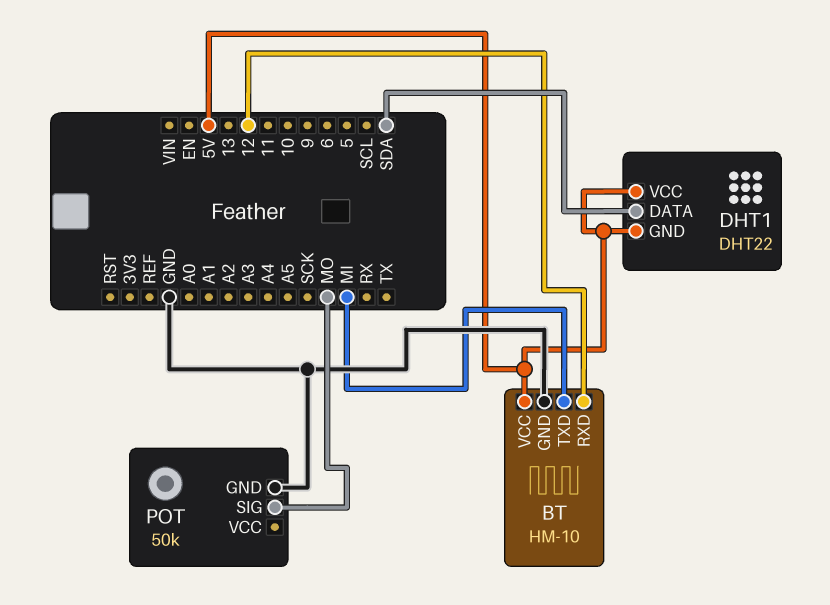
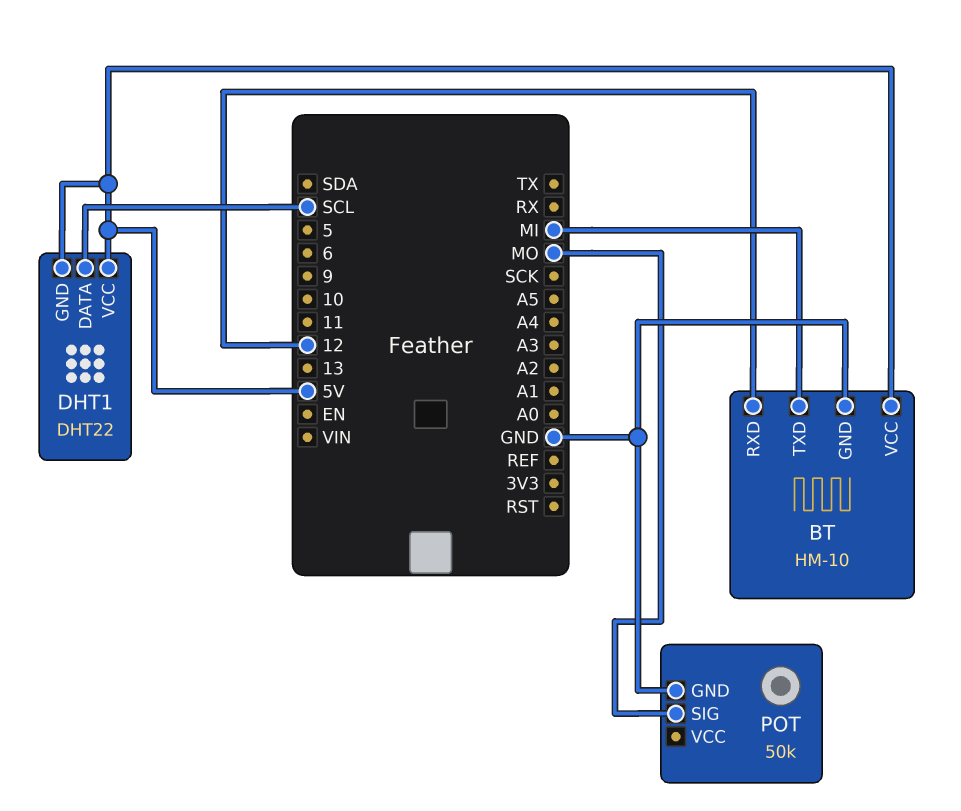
DHT1 pin DATA: SDA -> SCL

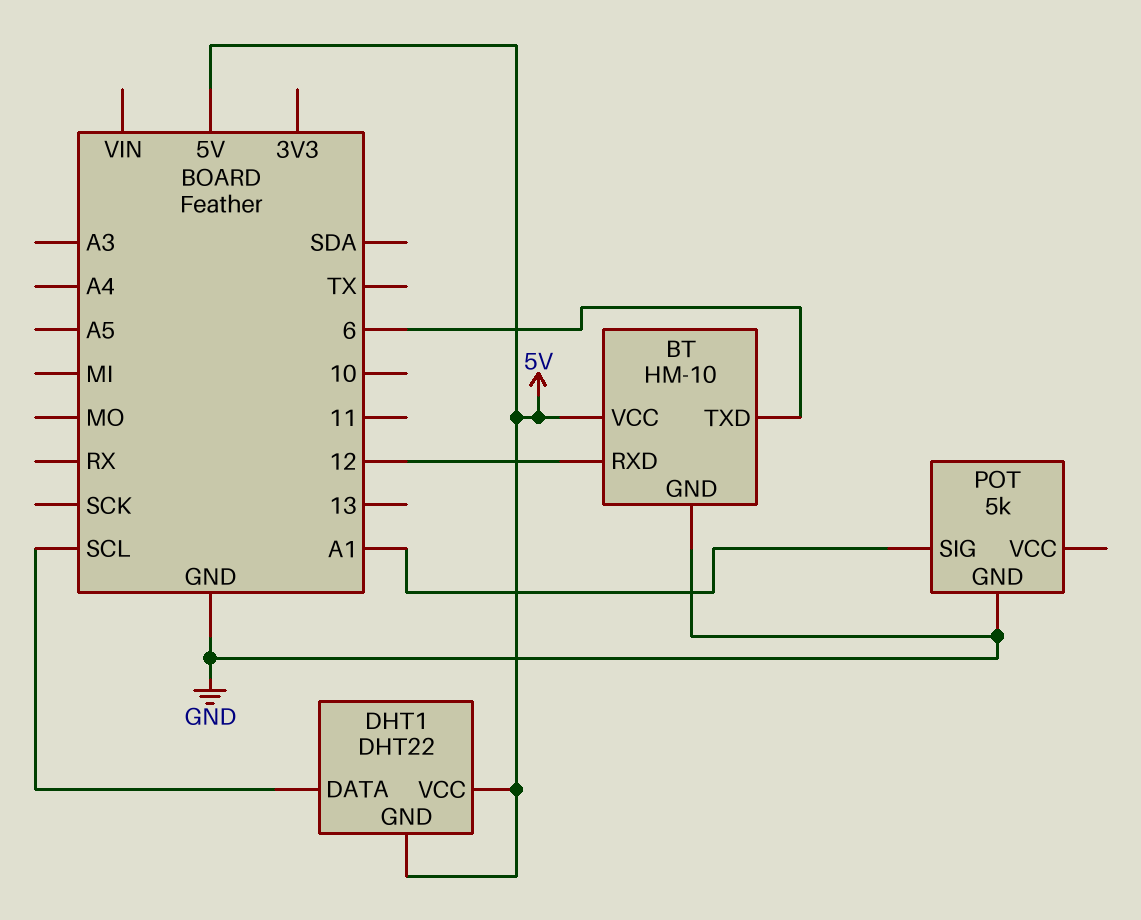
BT pin TXD: MI -> 6
POT: 50k -> 5k
POT pin SIG: MO -> A1

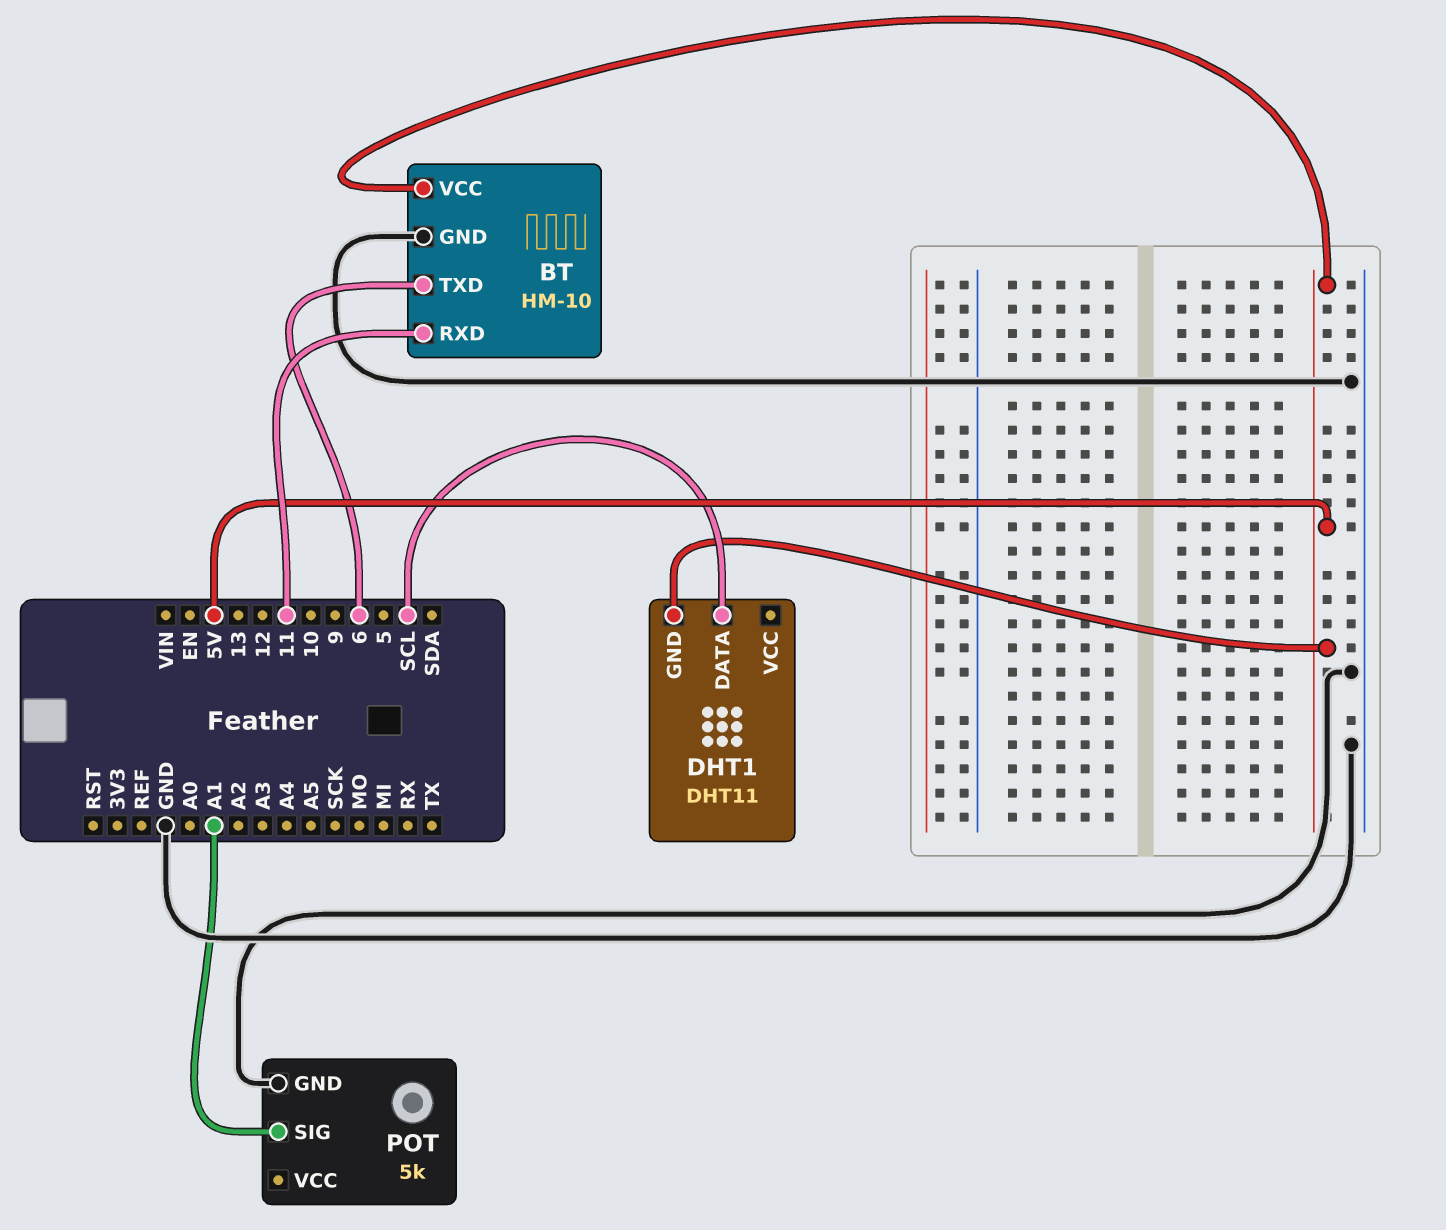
BT pin RXD: 12 -> 11
DHT1: DHT22 -> DHT11
DHT1 pin VCC: 5V -> none

